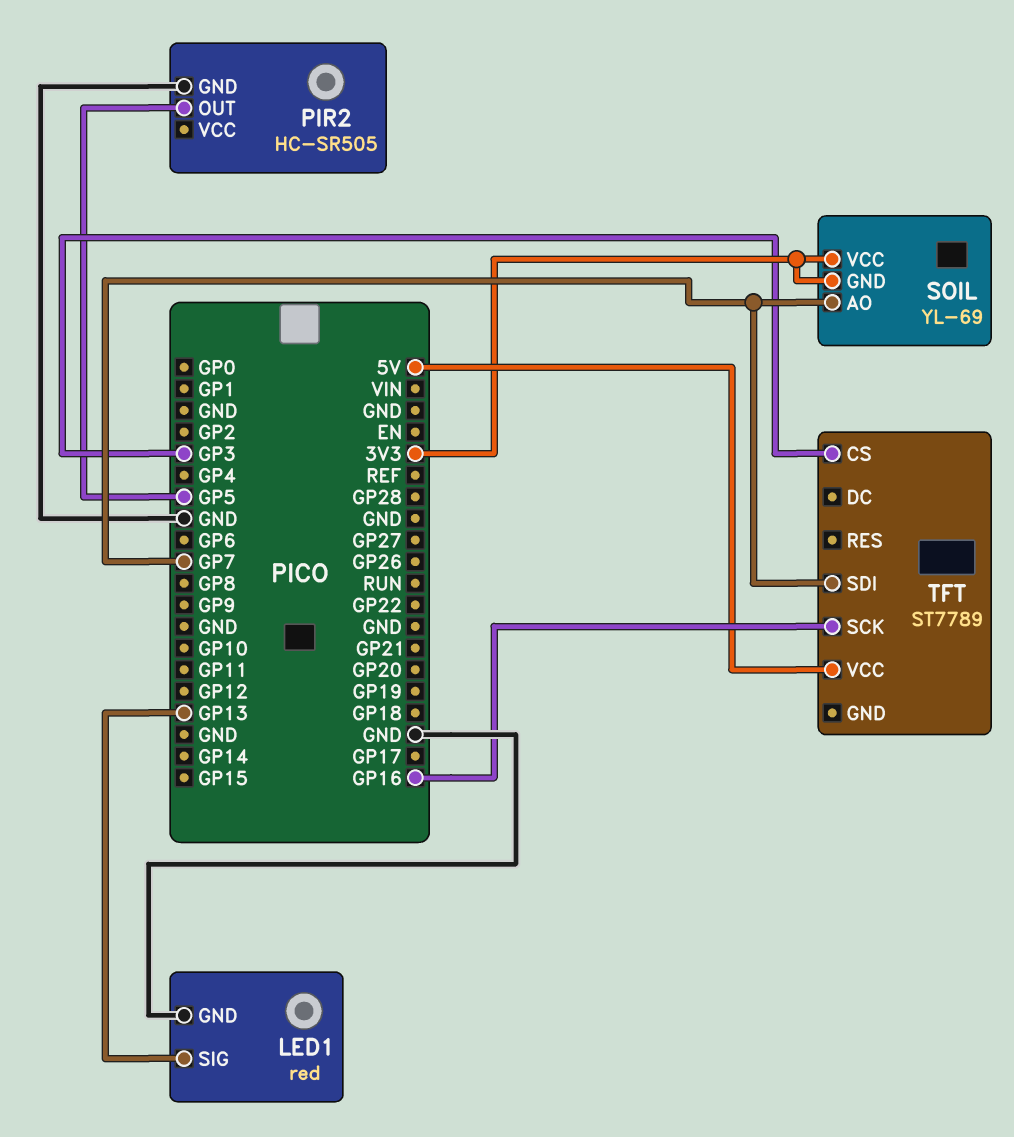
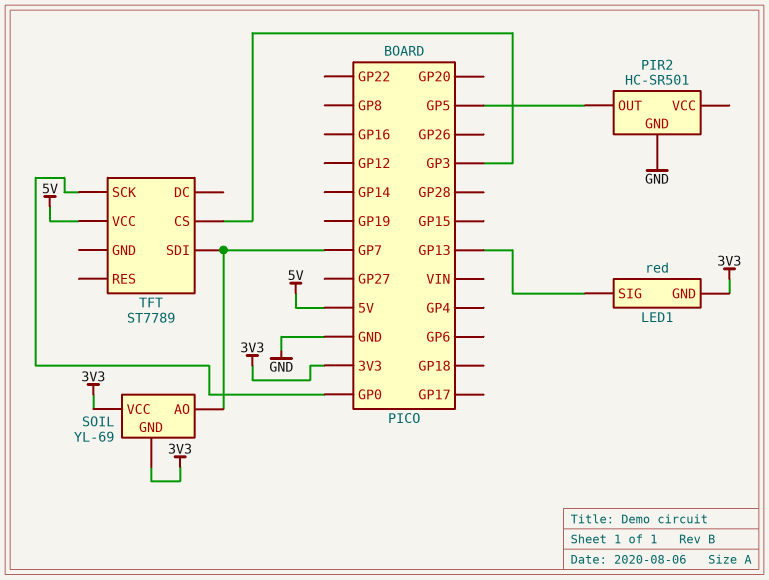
LED1 pin GND: GND -> 3V3
PIR2: HC-SR505 -> HC-SR501
TFT pin SCK: GP16 -> GP0

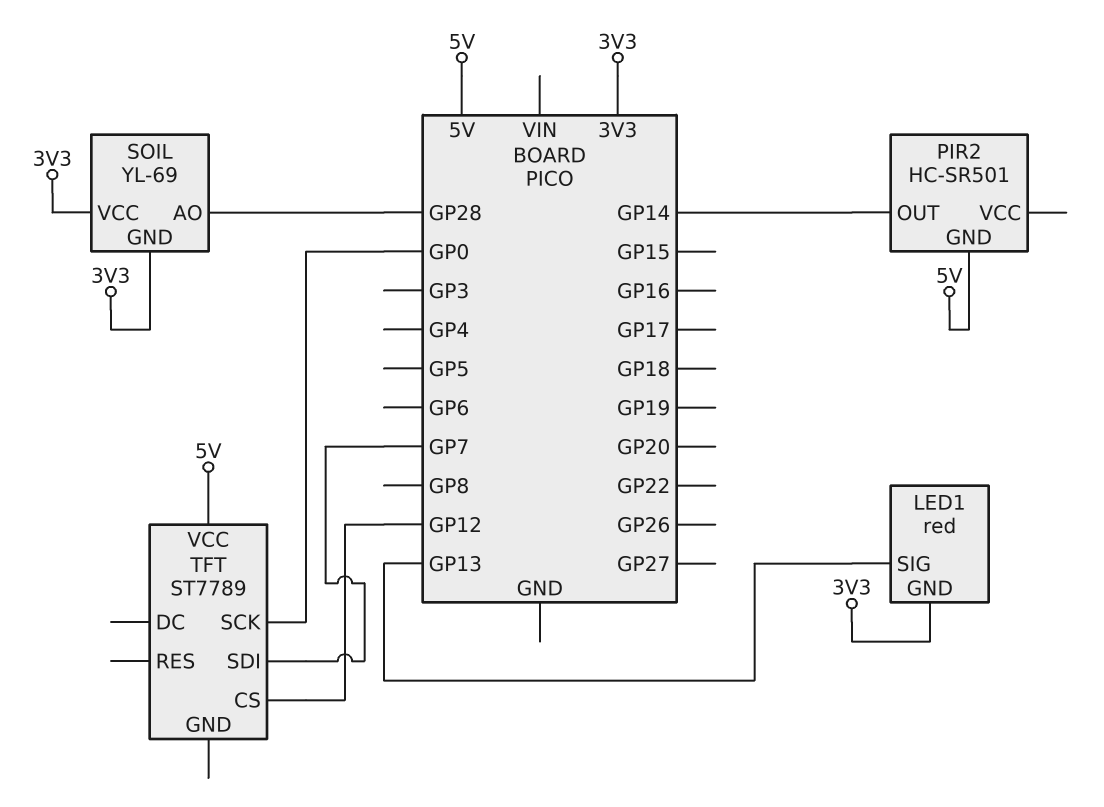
PIR2 pin GND: GND -> 5V
PIR2 pin OUT: GP5 -> GP14
SOIL pin AO: GP7 -> GP28
TFT pin CS: GP3 -> GP12

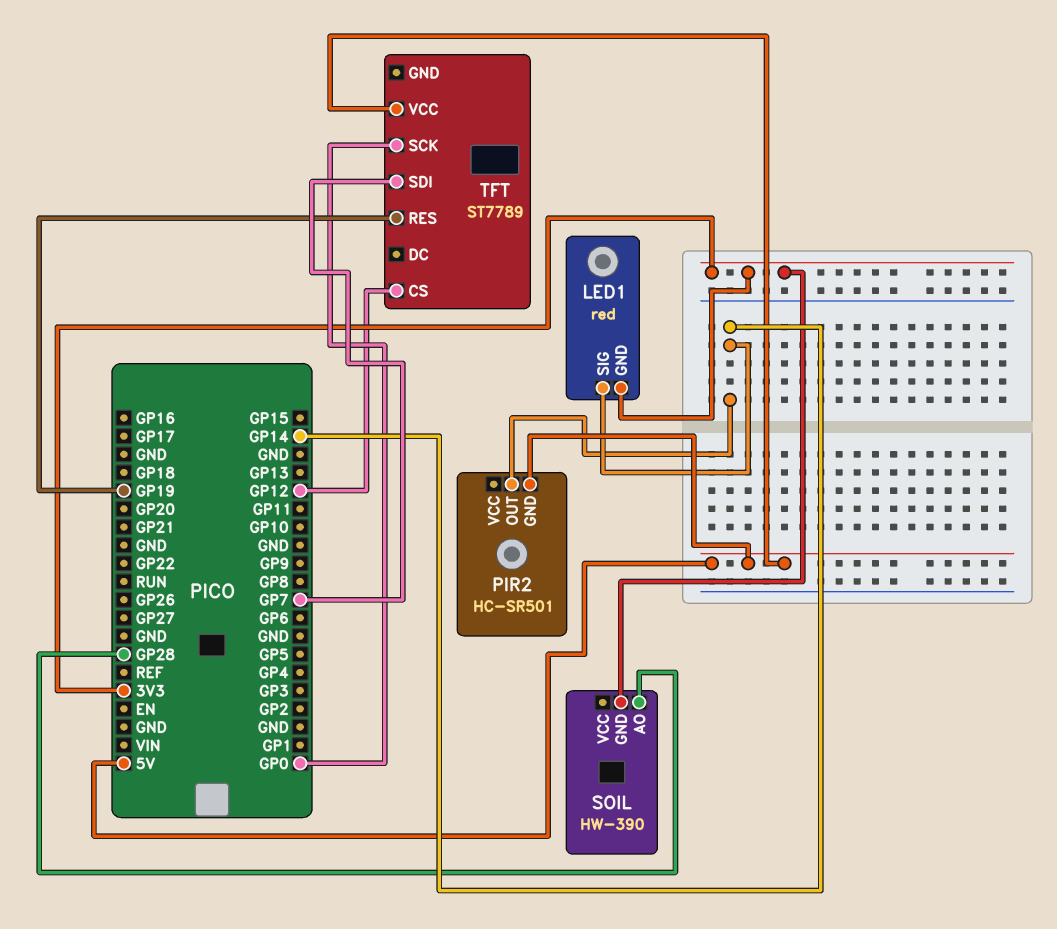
LED1 pin SIG: GP13 -> GP14
SOIL: YL-69 -> HW-390
SOIL pin VCC: 3V3 -> none
TFT pin RES: none -> GP19

